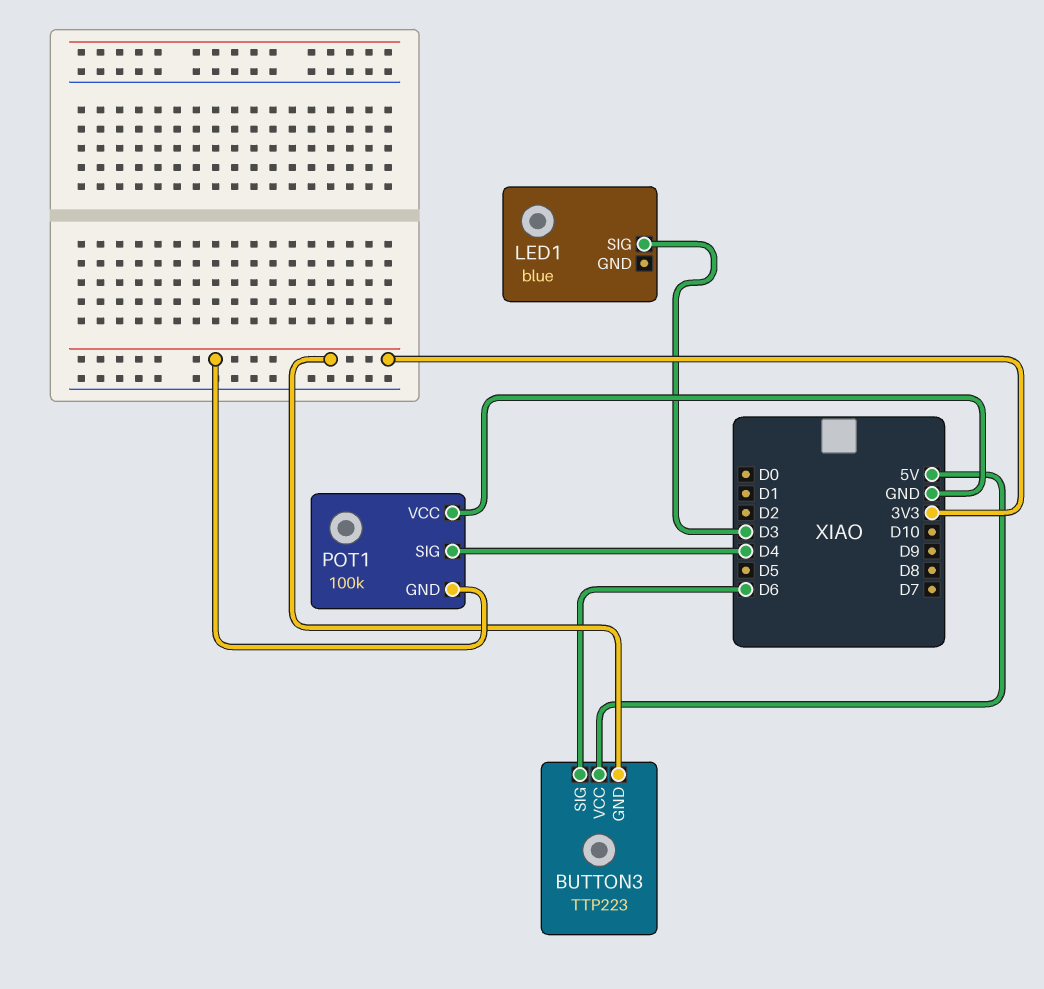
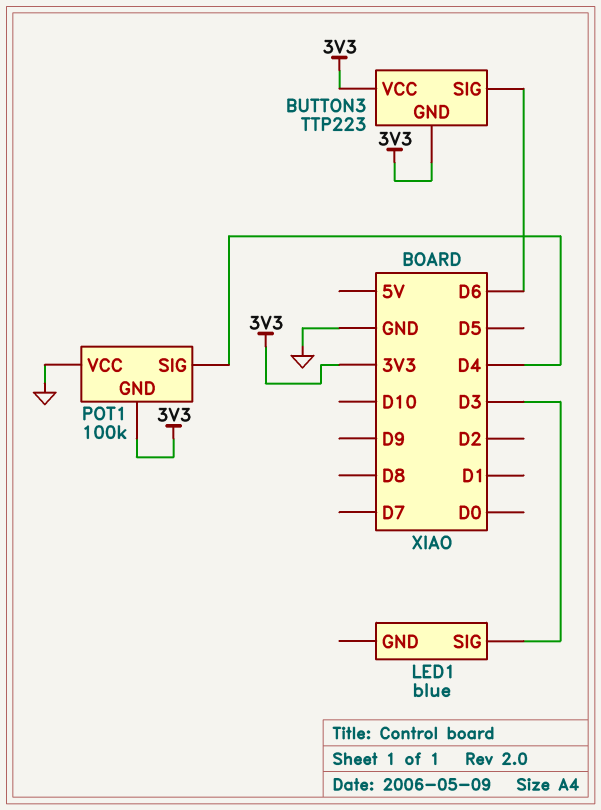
BUTTON3 pin VCC: 5V -> 3V3

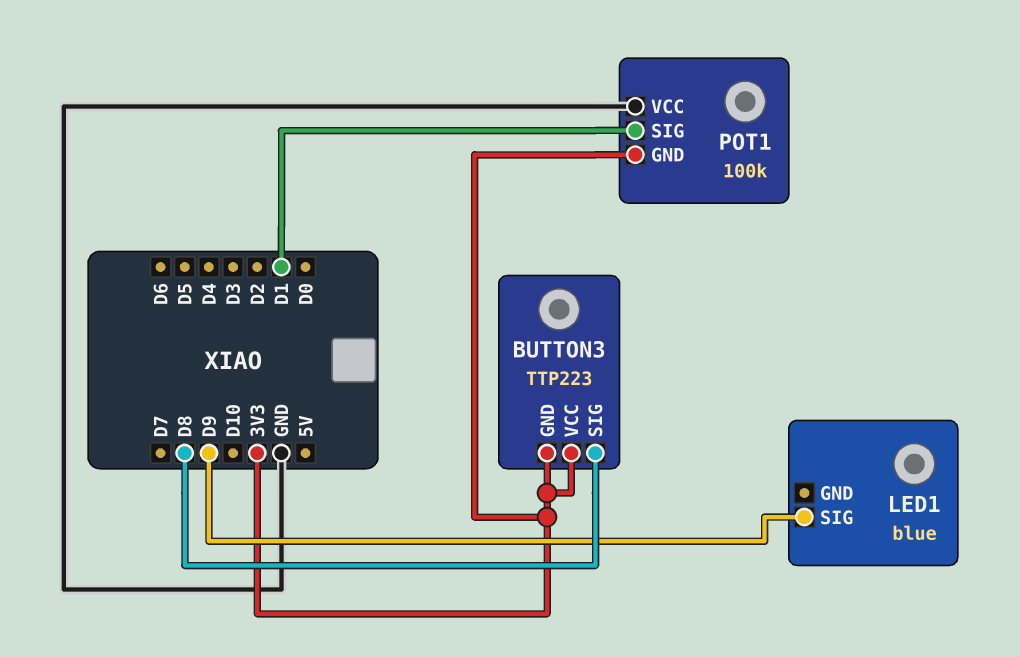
BUTTON3 pin SIG: D6 -> D8
LED1 pin SIG: D3 -> D9
POT1 pin SIG: D4 -> D1

